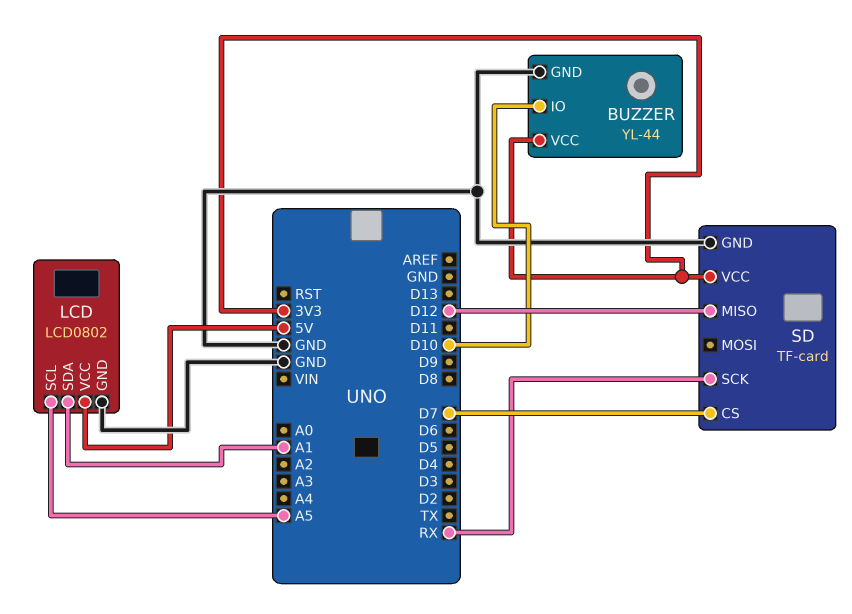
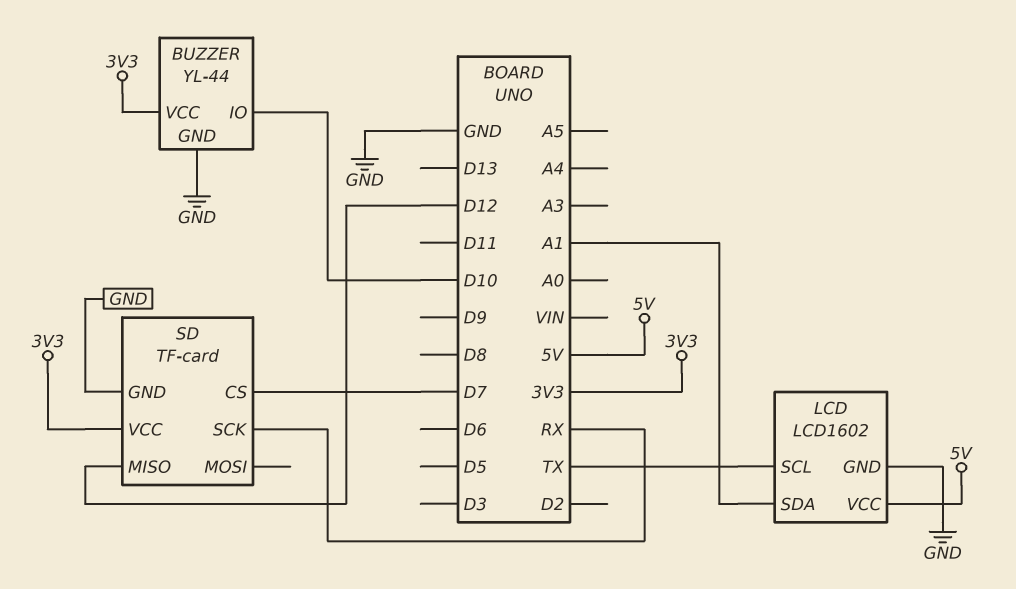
LCD: LCD0802 -> LCD1602
LCD pin SCL: A5 -> TX

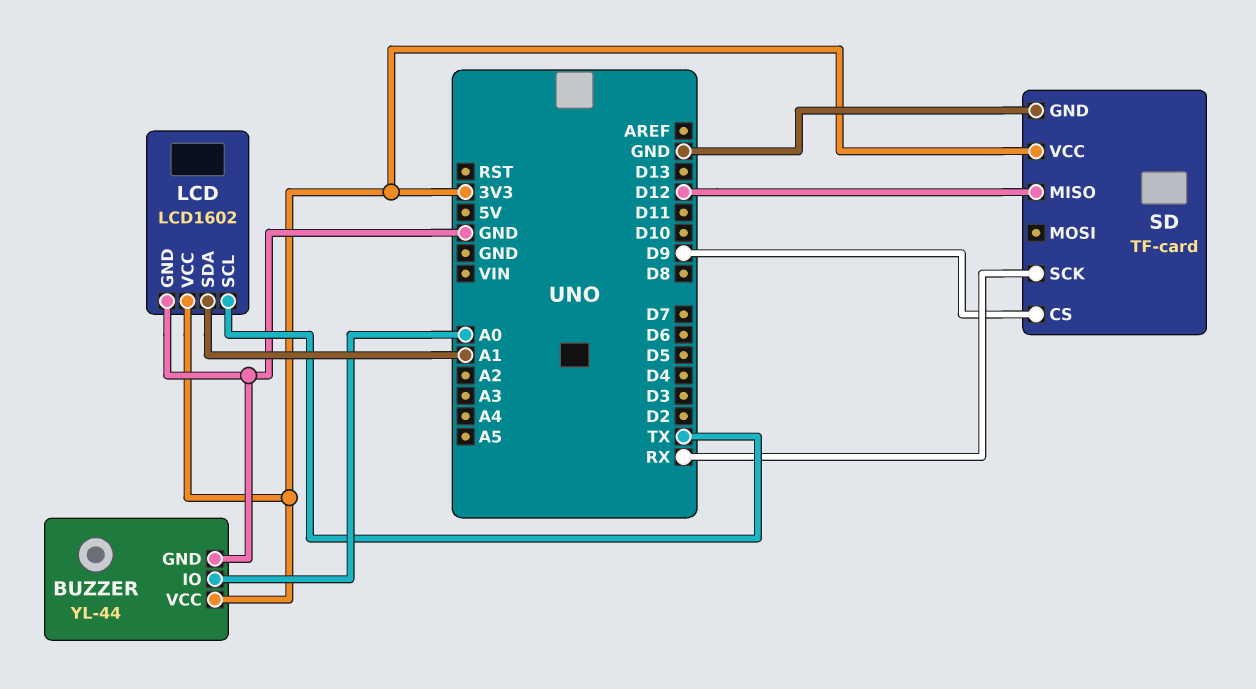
BUZZER pin IO: D10 -> A0
LCD pin VCC: 5V -> 3V3
SD pin CS: D7 -> D9

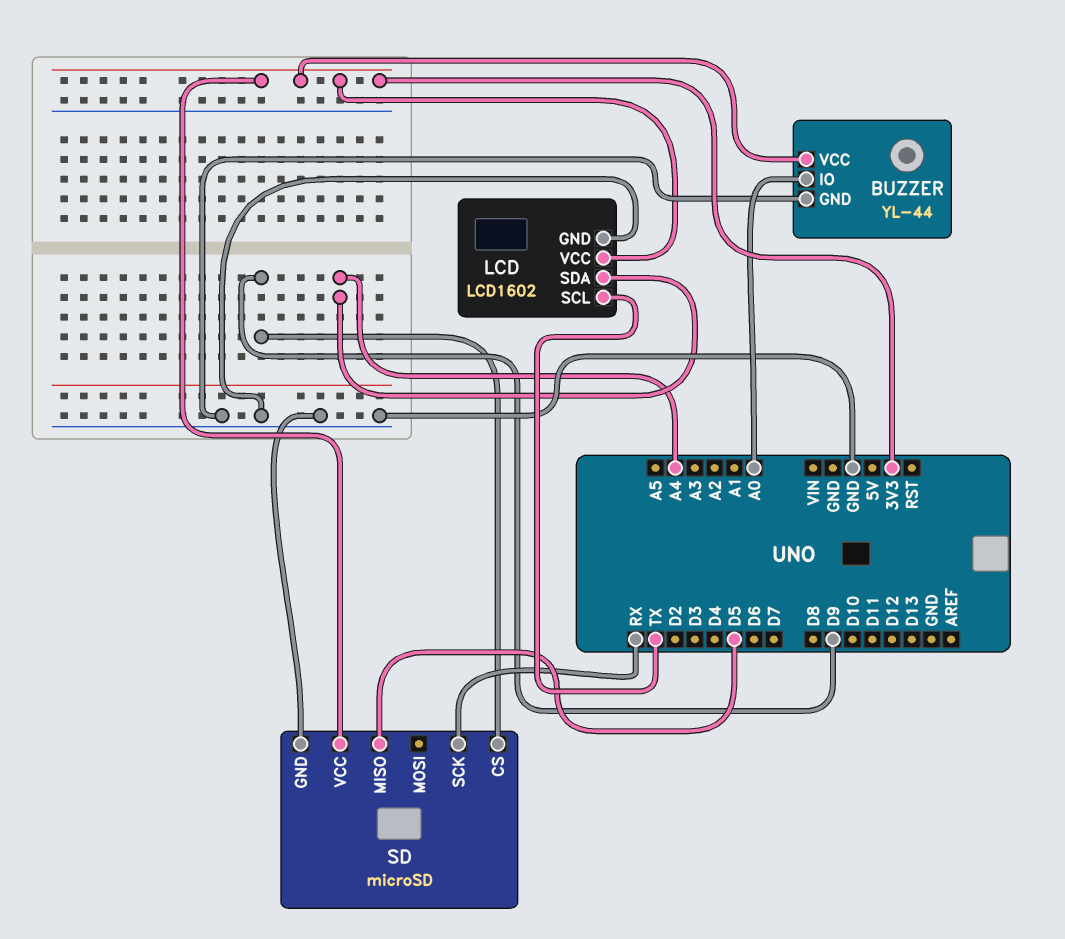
LCD pin SDA: A1 -> A4
SD: TF-card -> microSD
SD pin MISO: D12 -> D5

